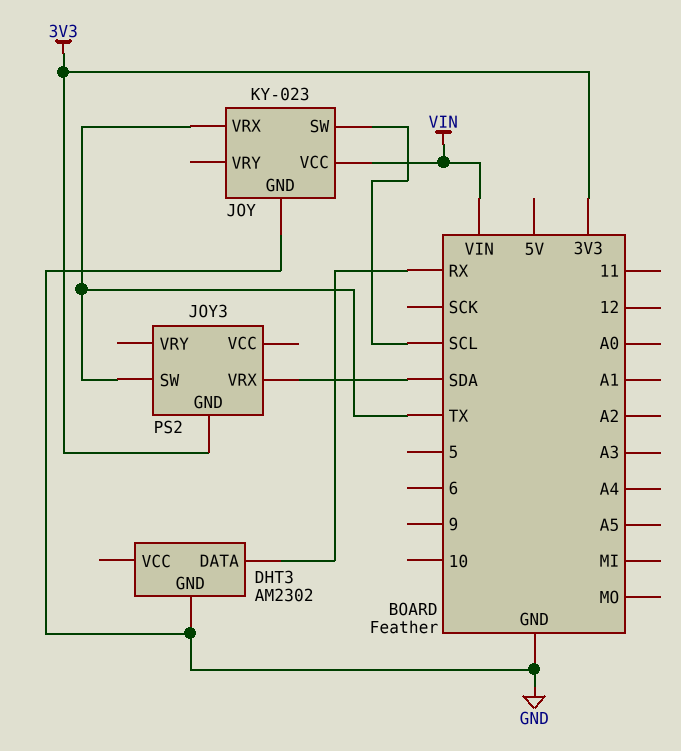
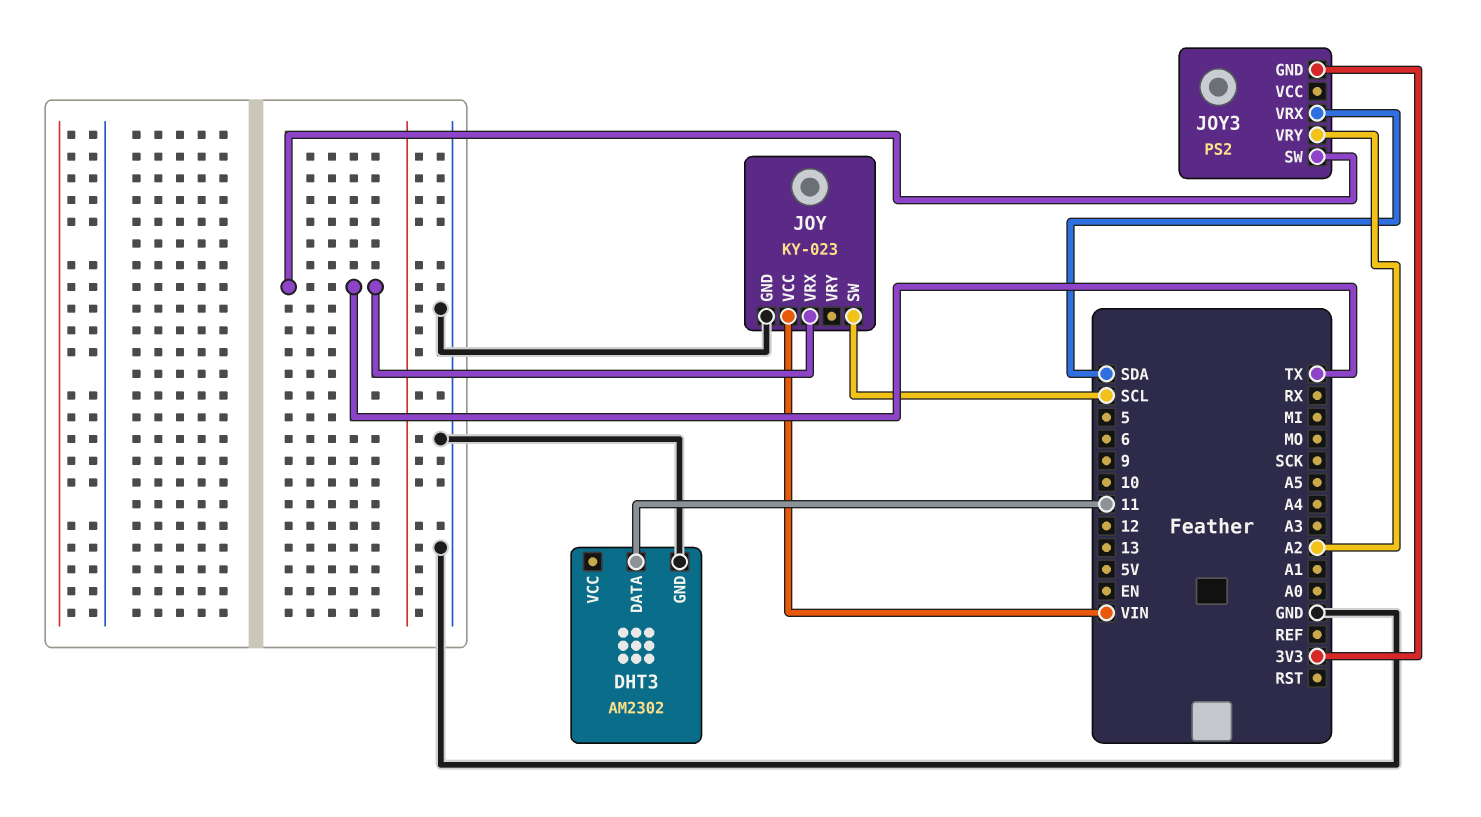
DHT3 pin DATA: RX -> 11
JOY3 pin VRY: none -> A2

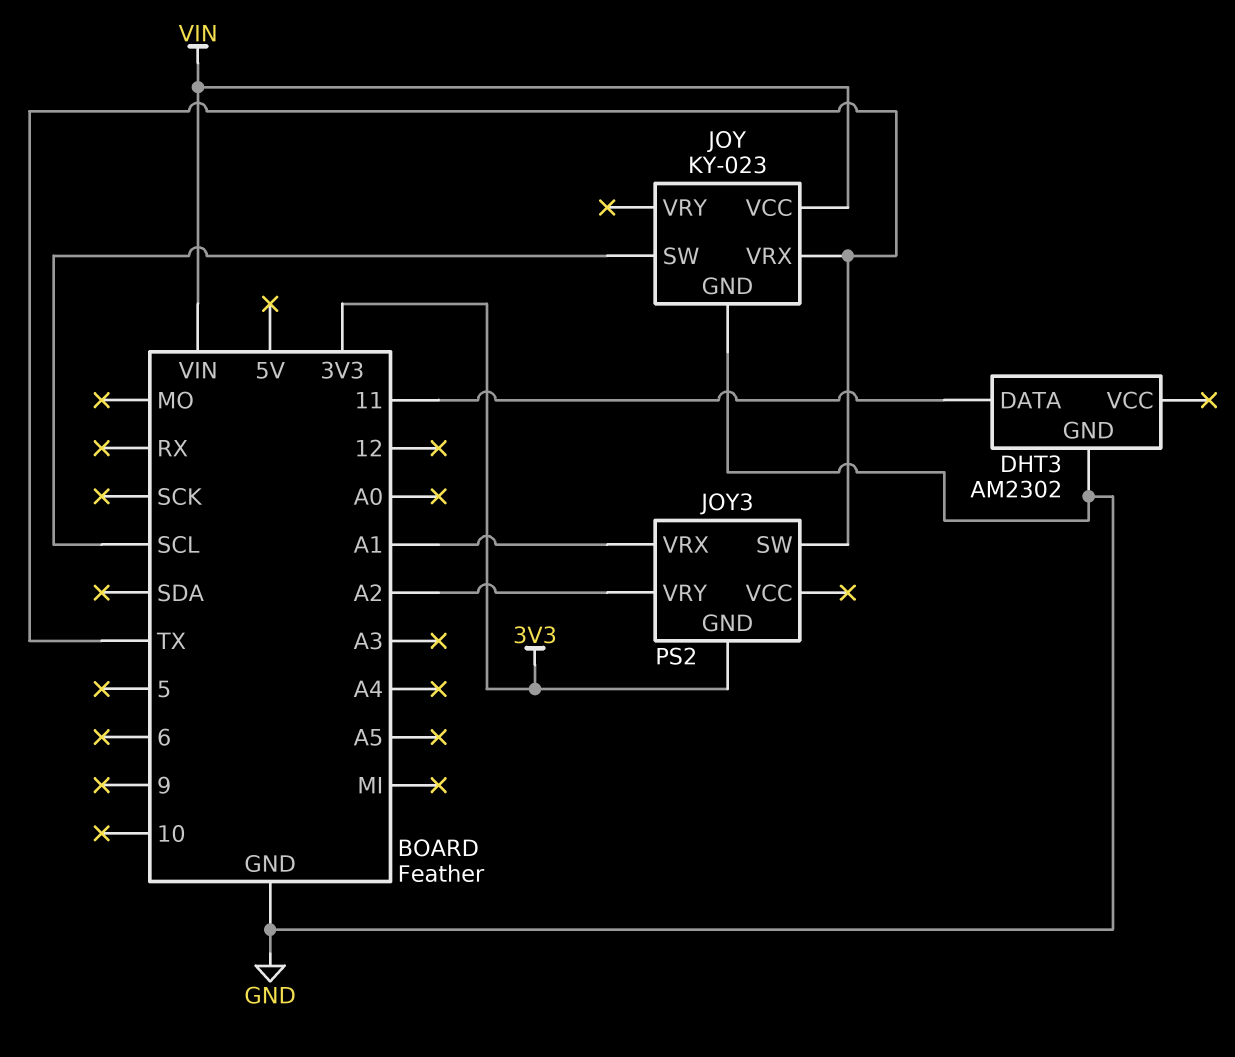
JOY3 pin VRX: SDA -> A1

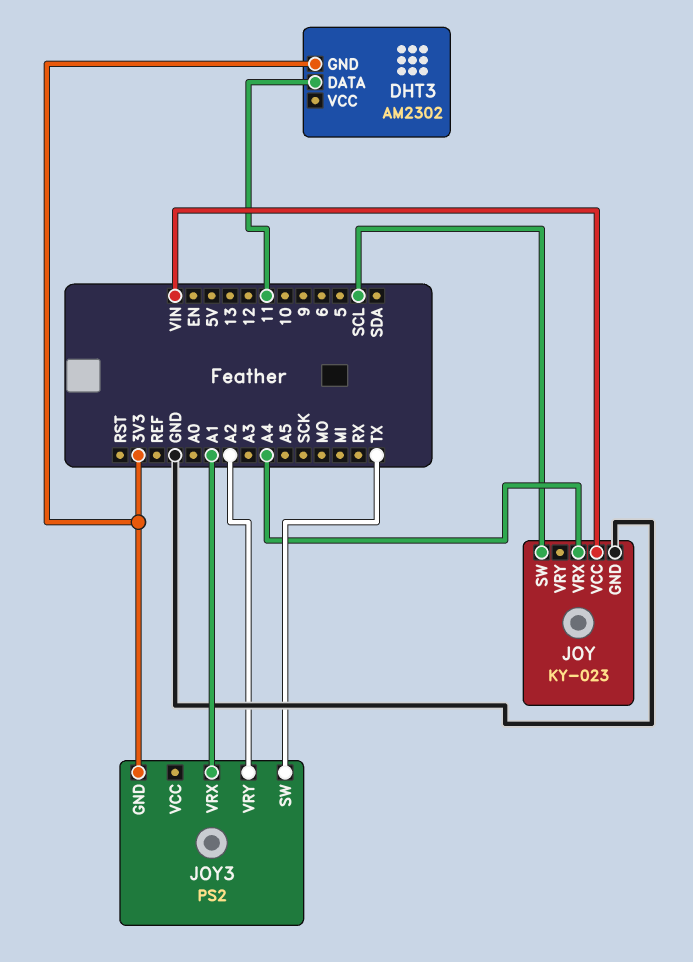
DHT3 pin GND: GND -> 3V3
JOY pin VRX: TX -> A4

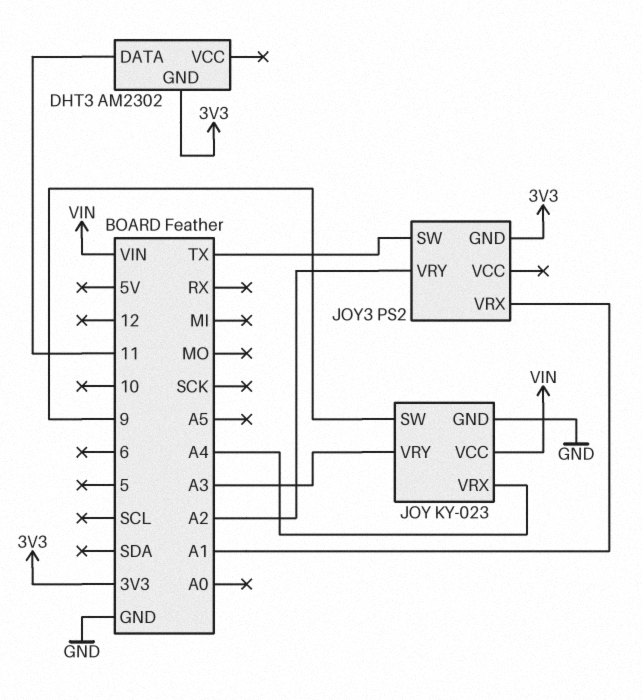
JOY pin SW: SCL -> 9
JOY pin VRY: none -> A3

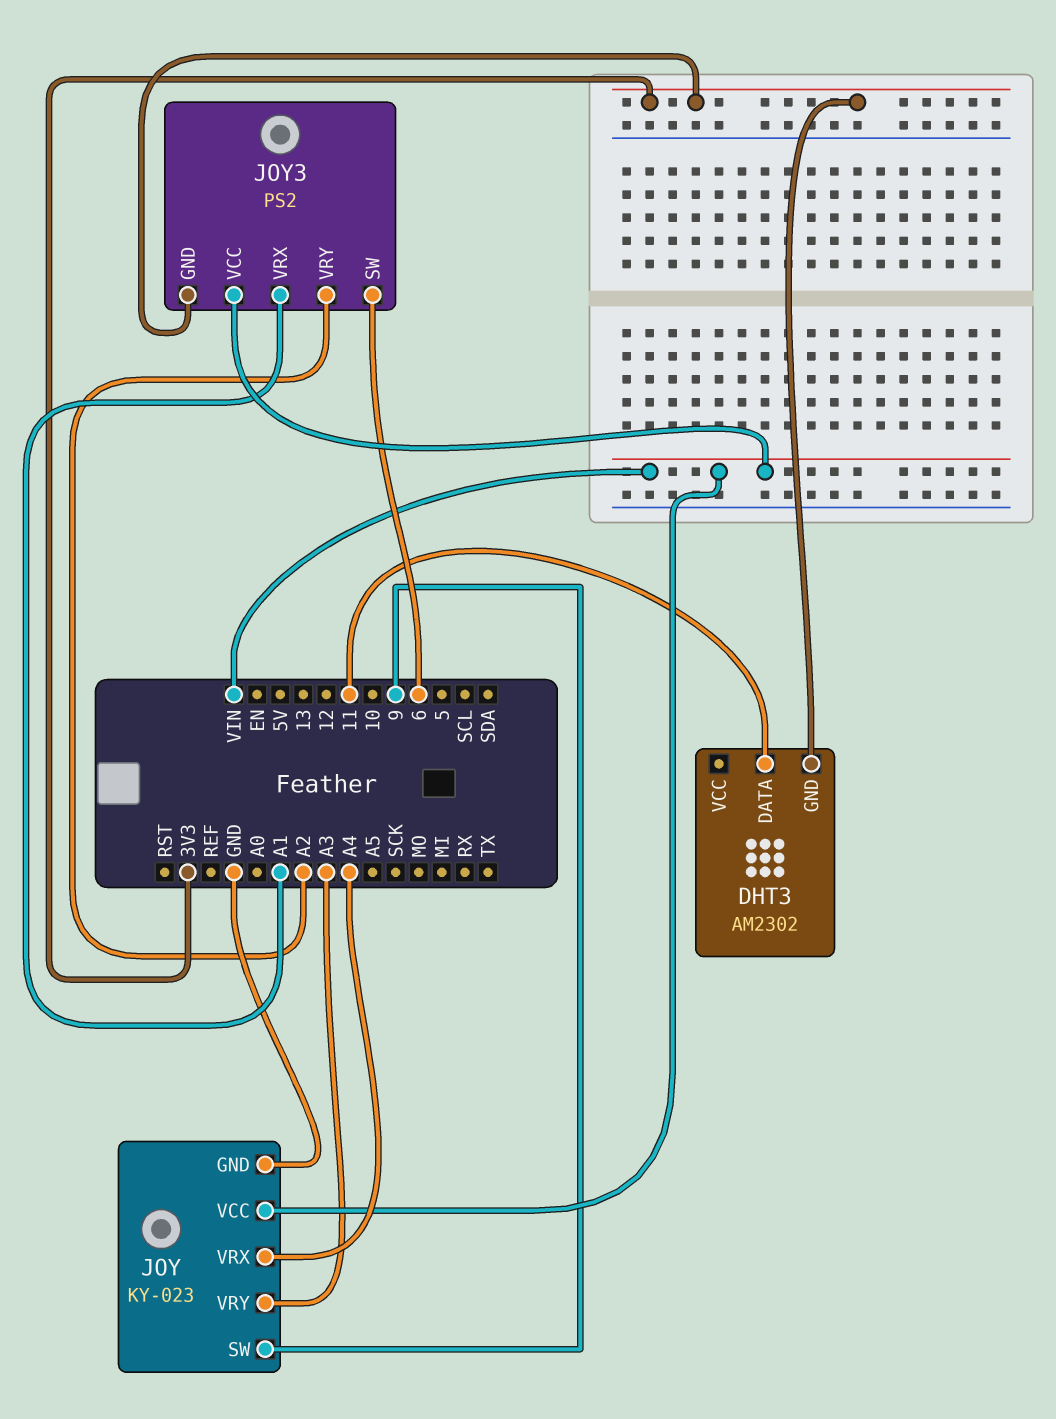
JOY3 pin SW: TX -> 6
JOY3 pin VCC: none -> VIN

